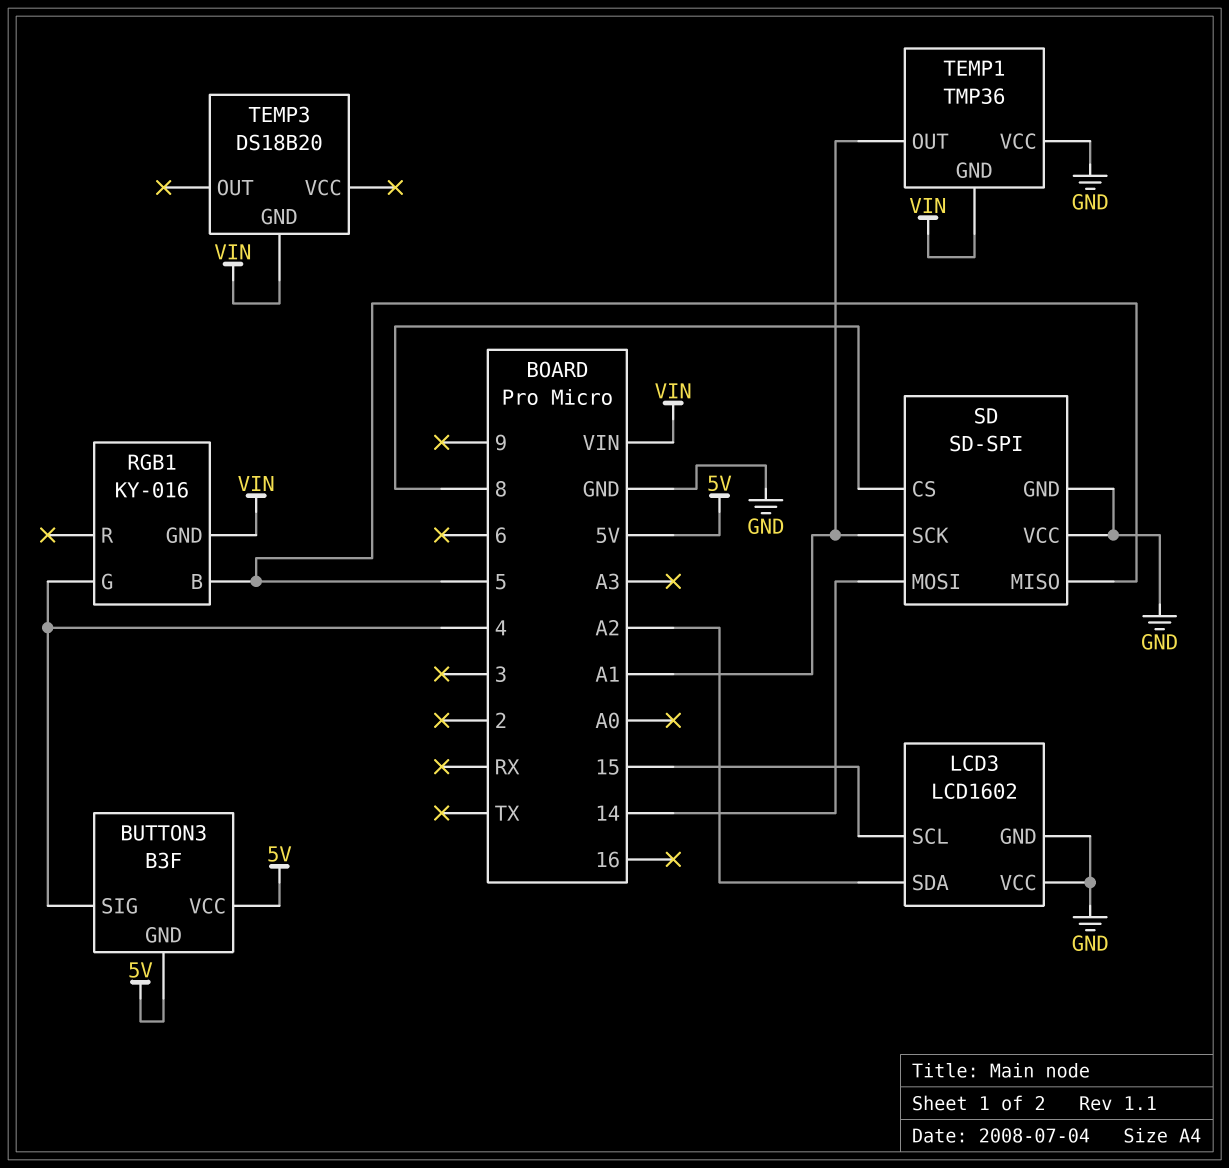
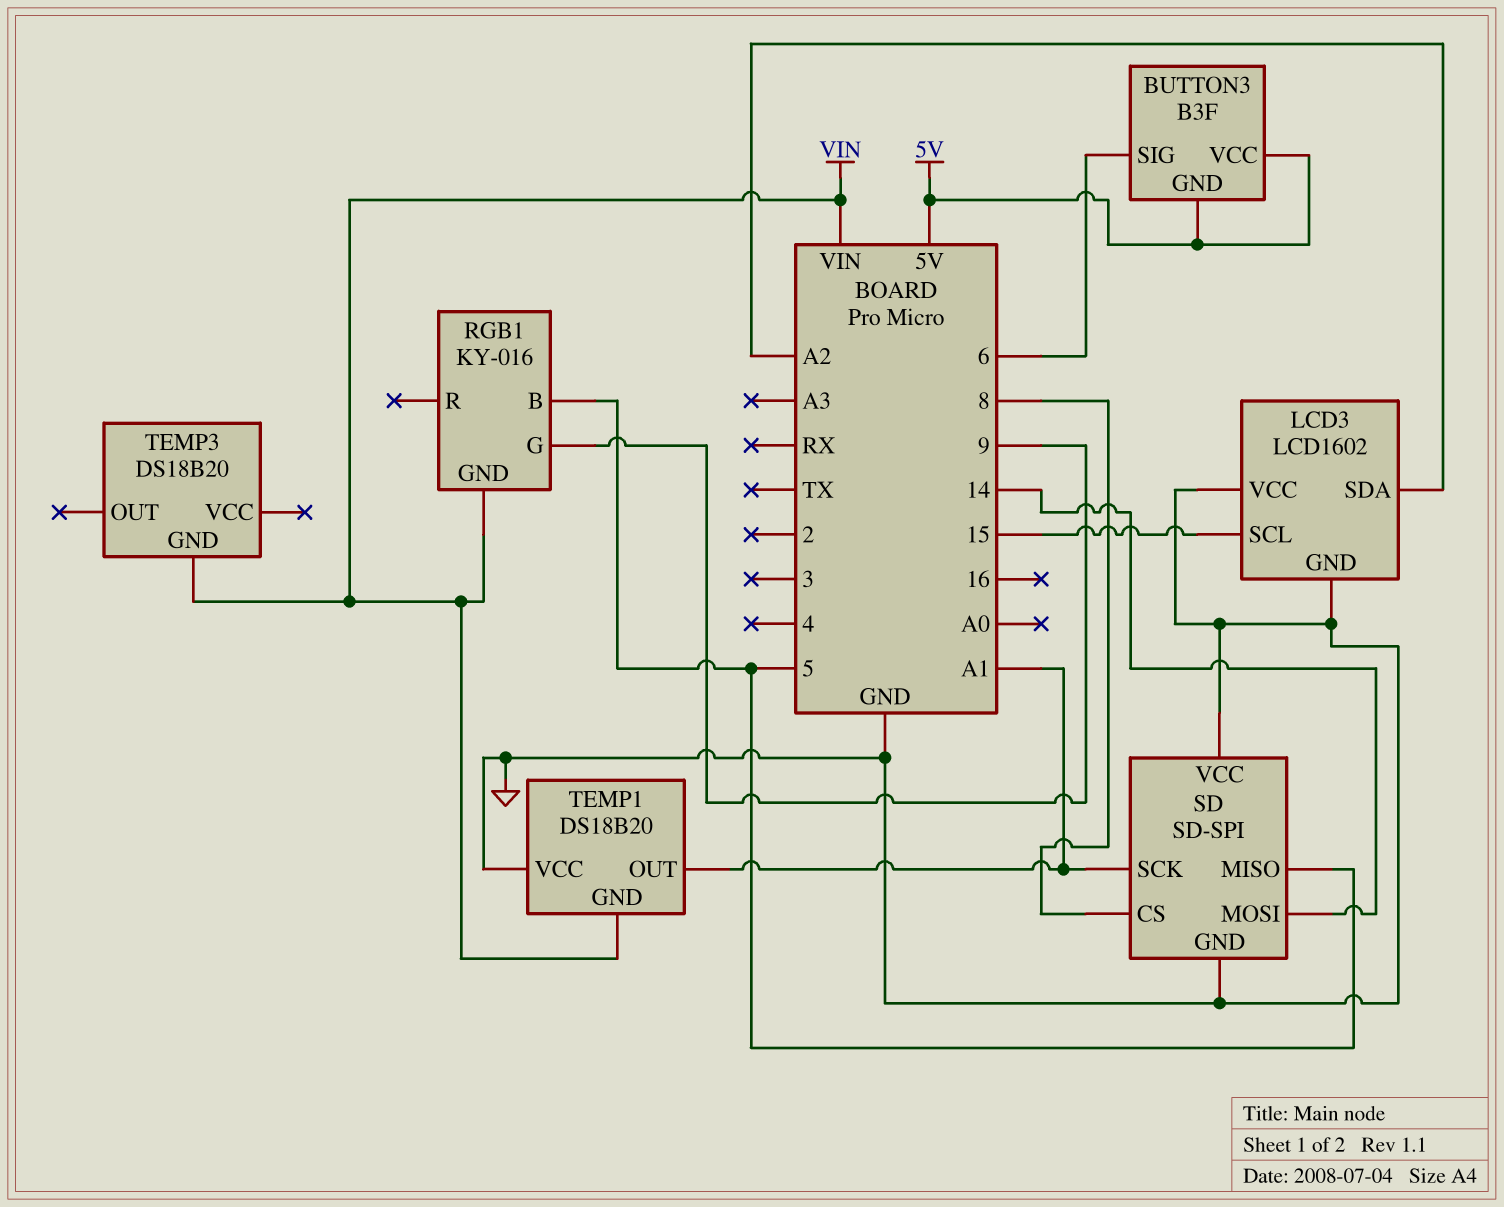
BUTTON3 pin SIG: 4 -> 6
RGB1 pin G: 4 -> 9
TEMP1: TMP36 -> DS18B20

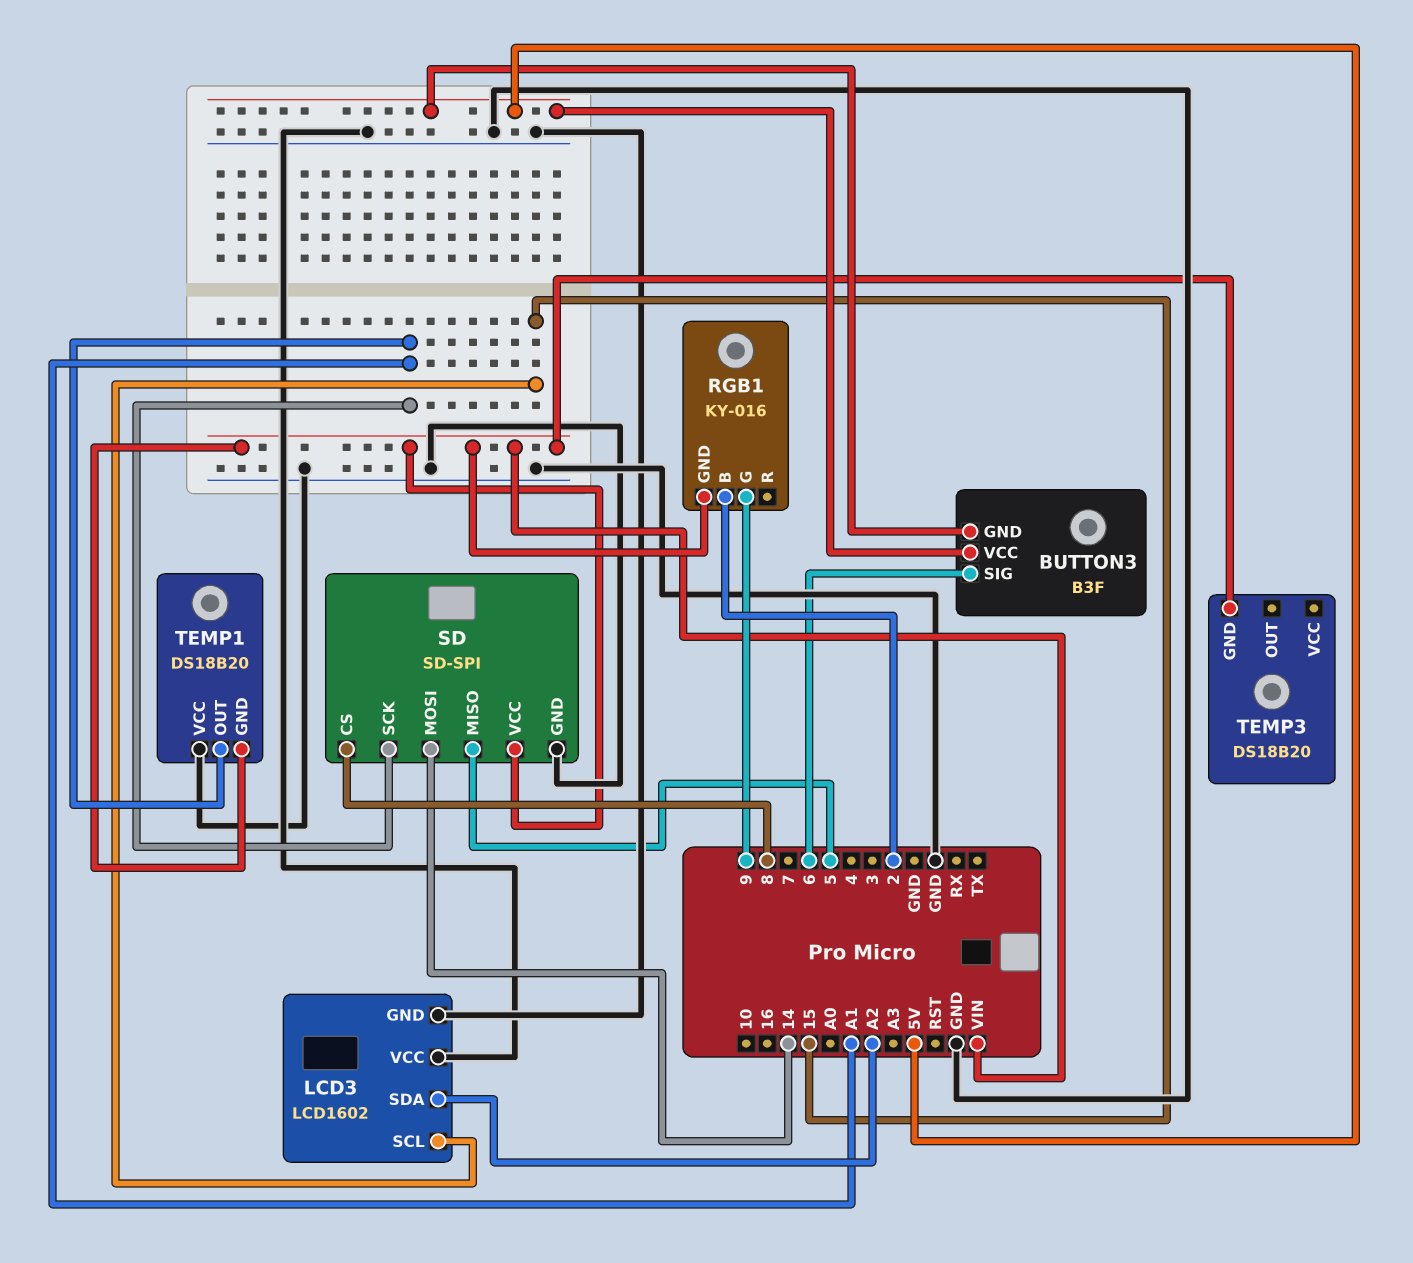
RGB1 pin B: 5 -> 2
SD pin VCC: GND -> VIN

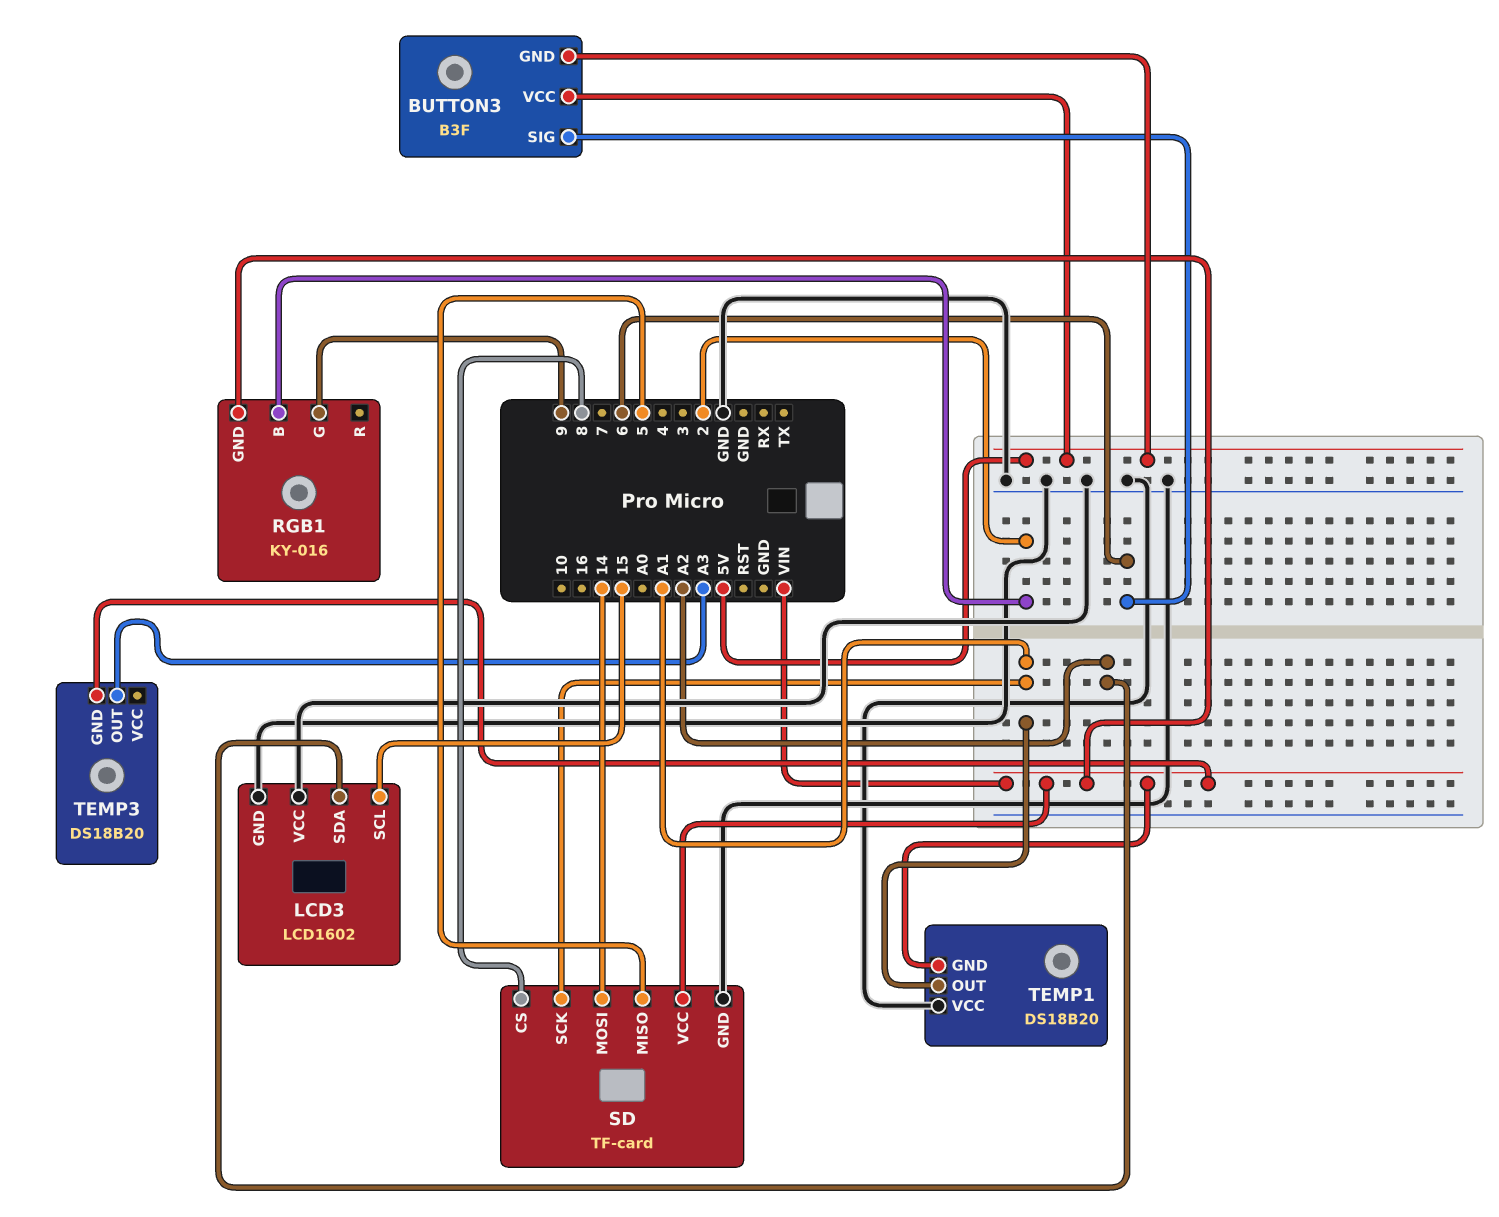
SD: SD-SPI -> TF-card
TEMP3 pin OUT: none -> A3

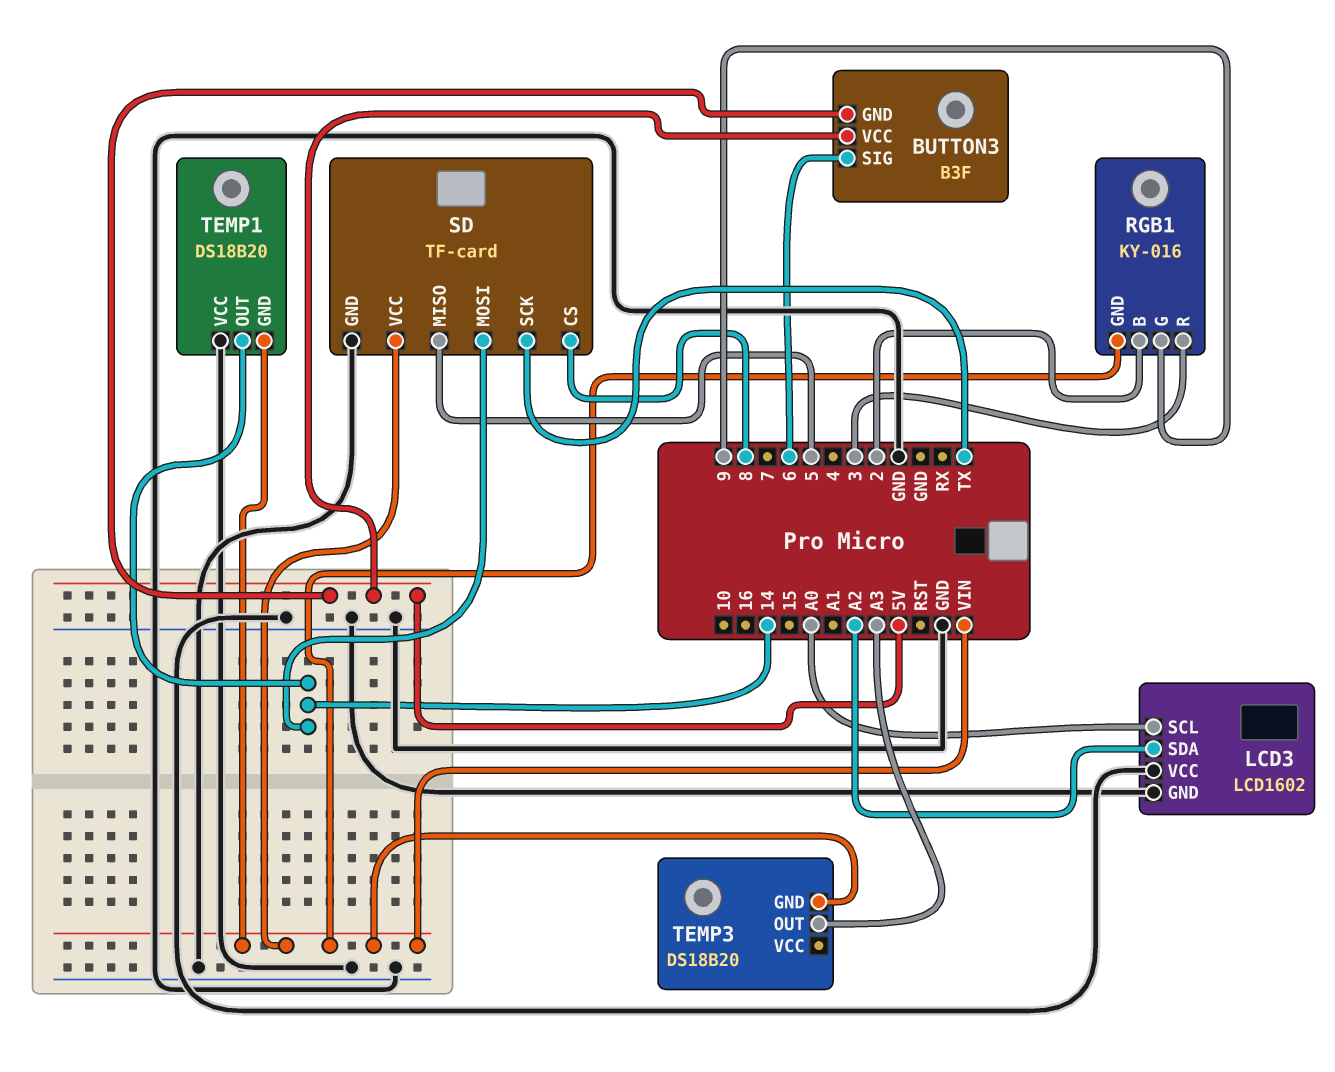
LCD3 pin SCL: 15 -> A0
RGB1 pin R: none -> 3
SD pin SCK: A1 -> TX
TEMP1 pin OUT: A1 -> 14

